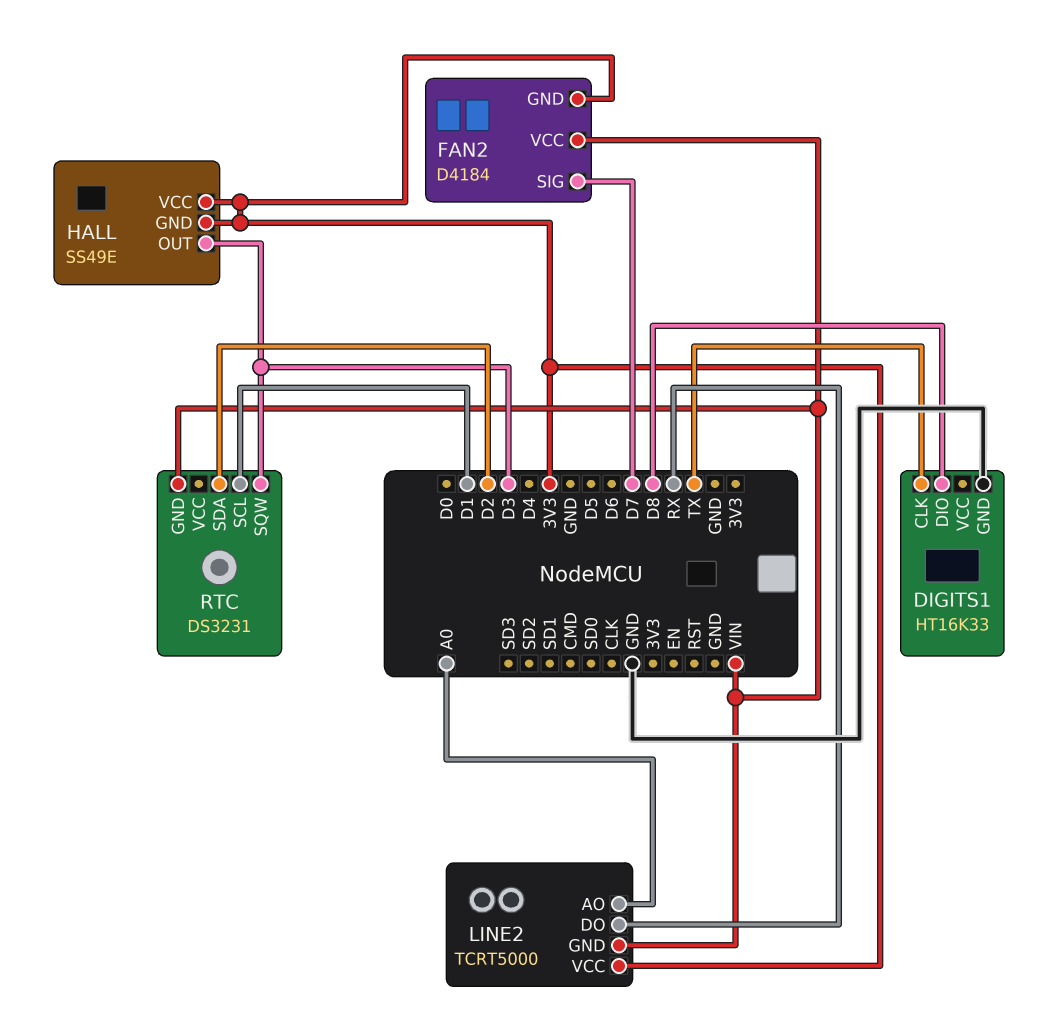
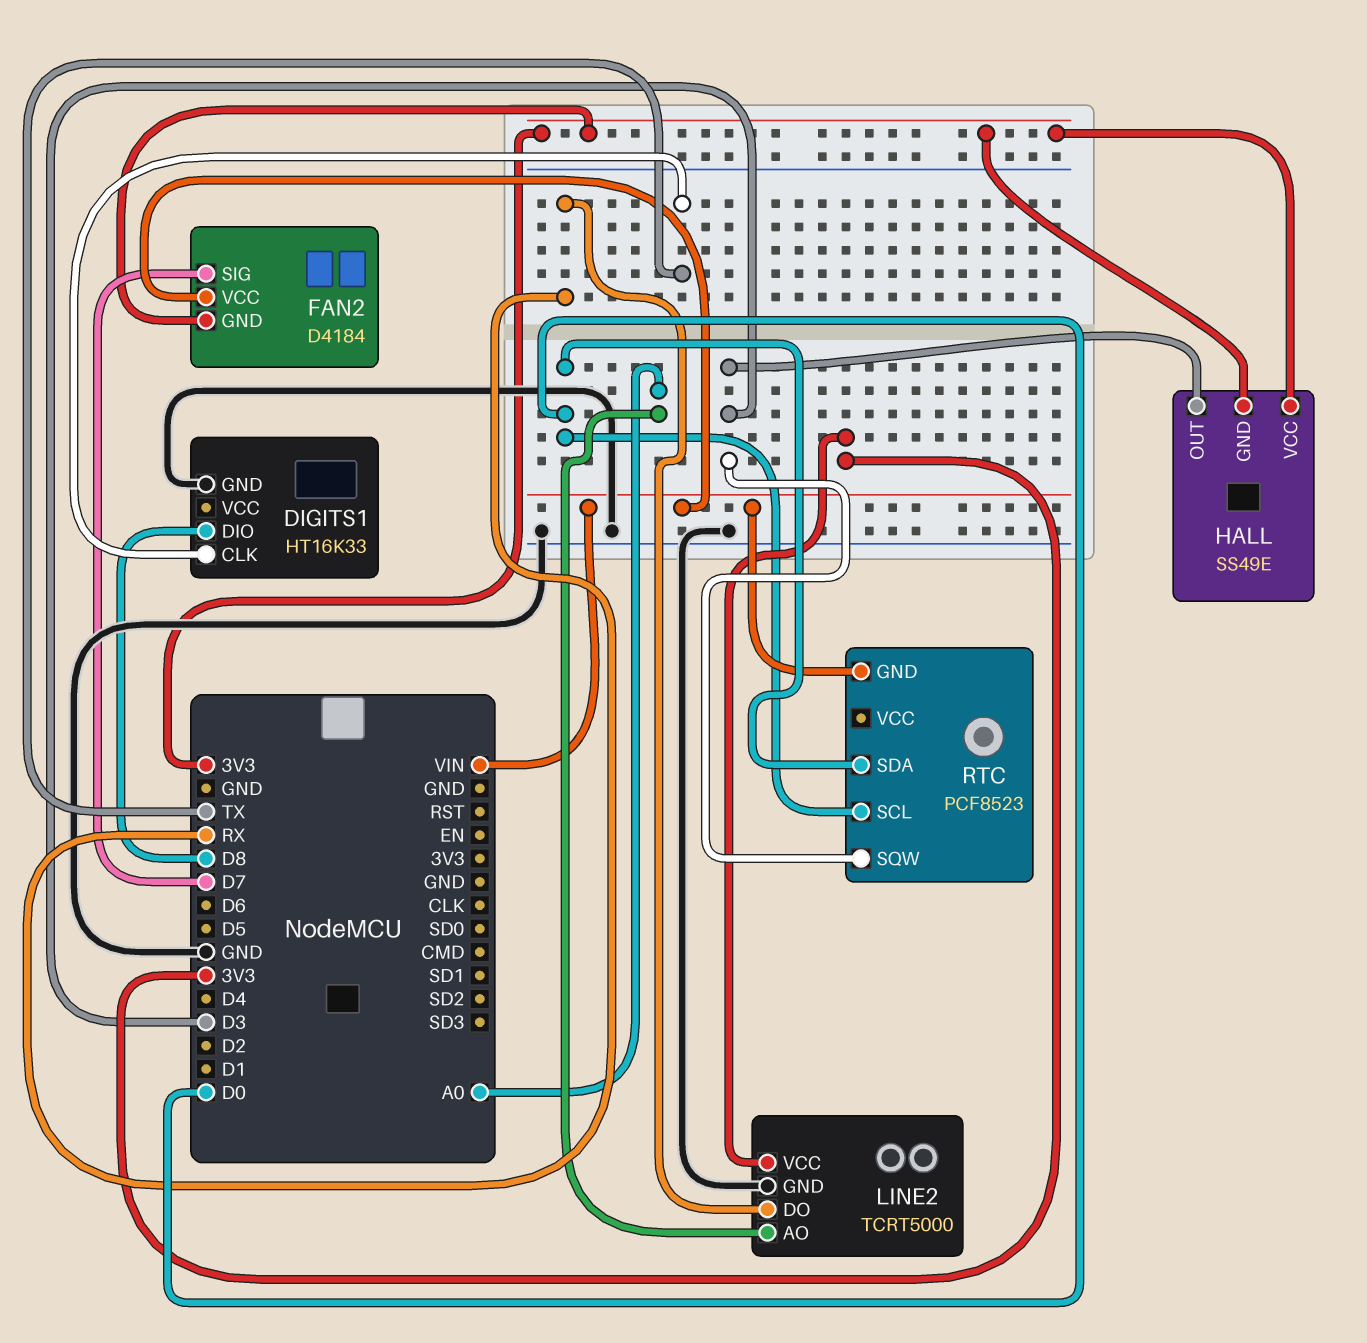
LINE2 pin GND: VIN -> GND
RTC: DS3231 -> PCF8523
RTC pin SCL: D1 -> D0
RTC pin SDA: D2 -> D0

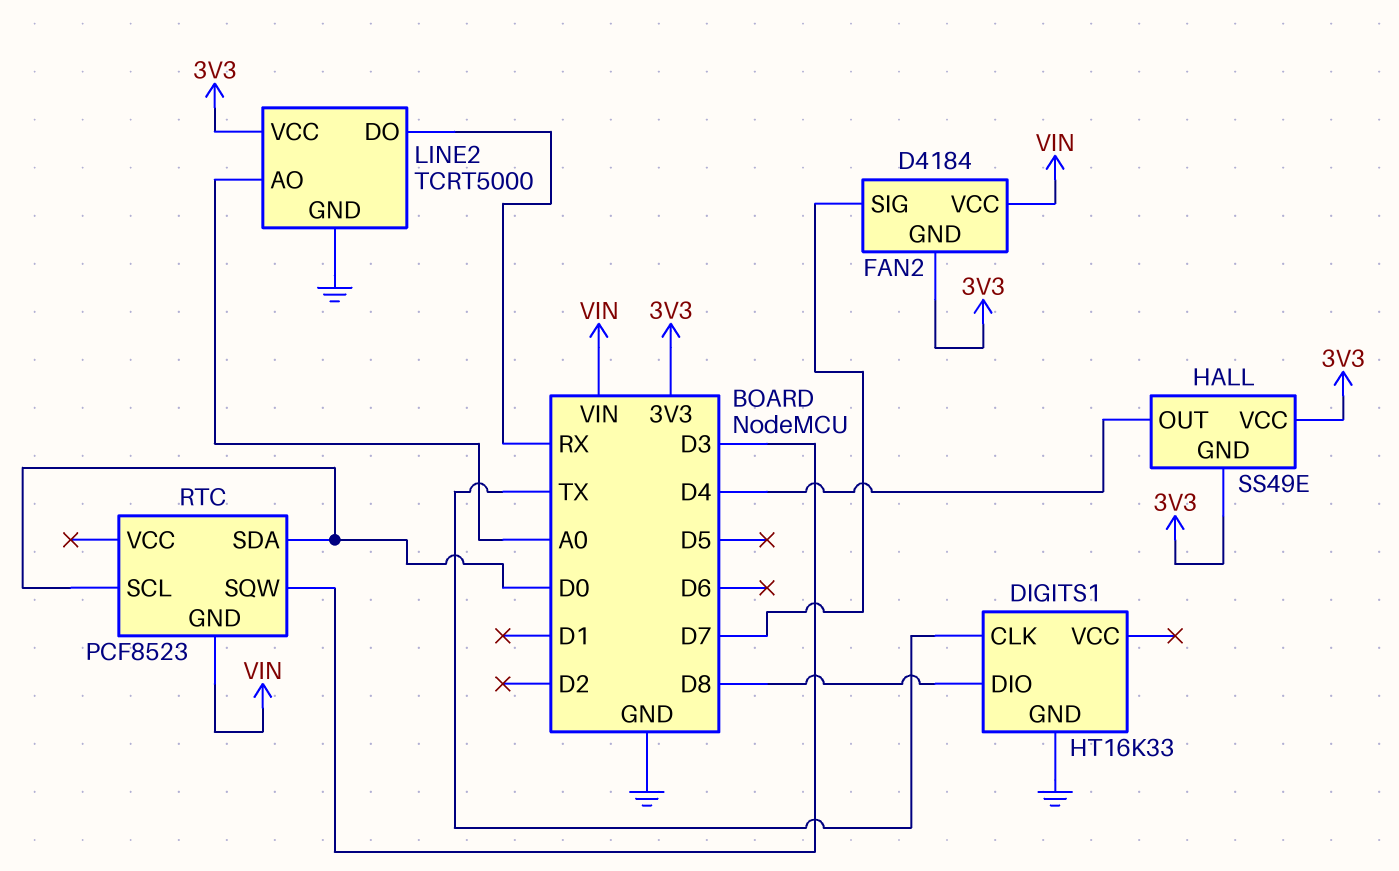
HALL pin OUT: D3 -> D4

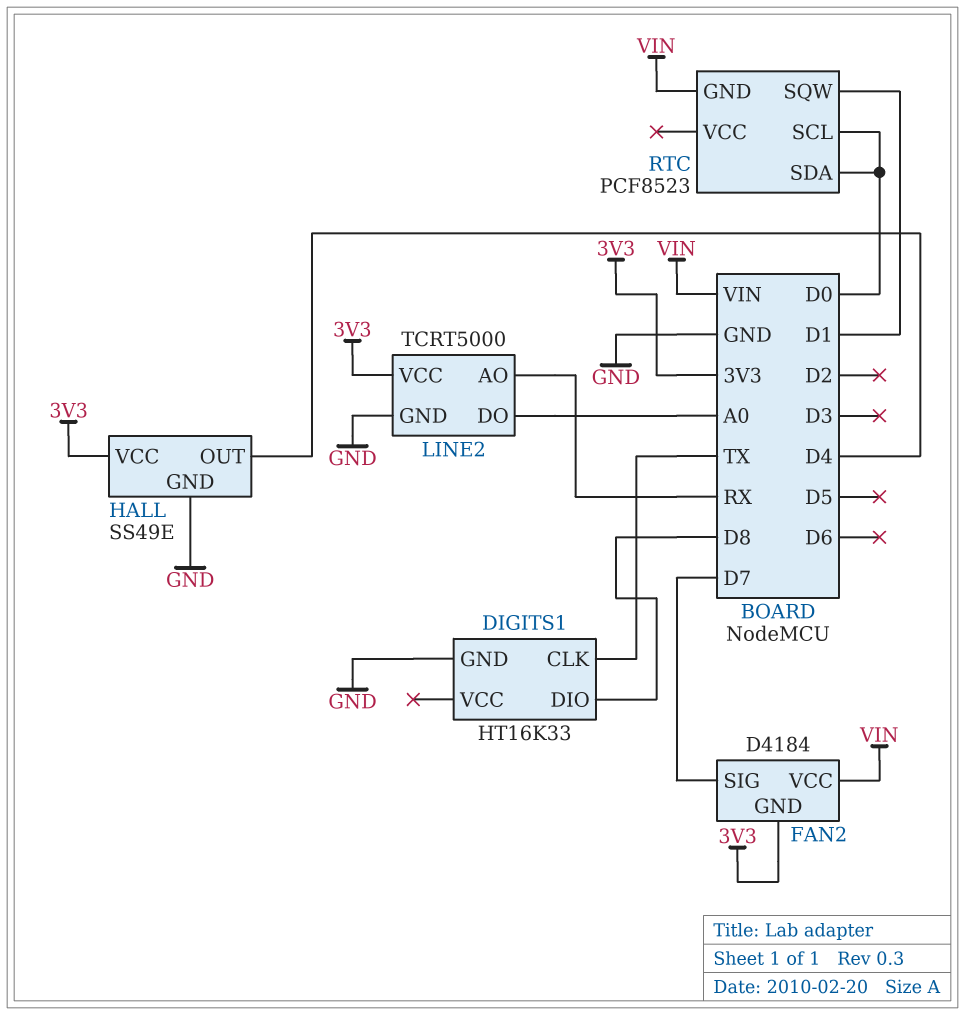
HALL pin GND: 3V3 -> GND
LINE2 pin AO: A0 -> RX
LINE2 pin DO: RX -> A0
RTC pin SQW: D3 -> D1

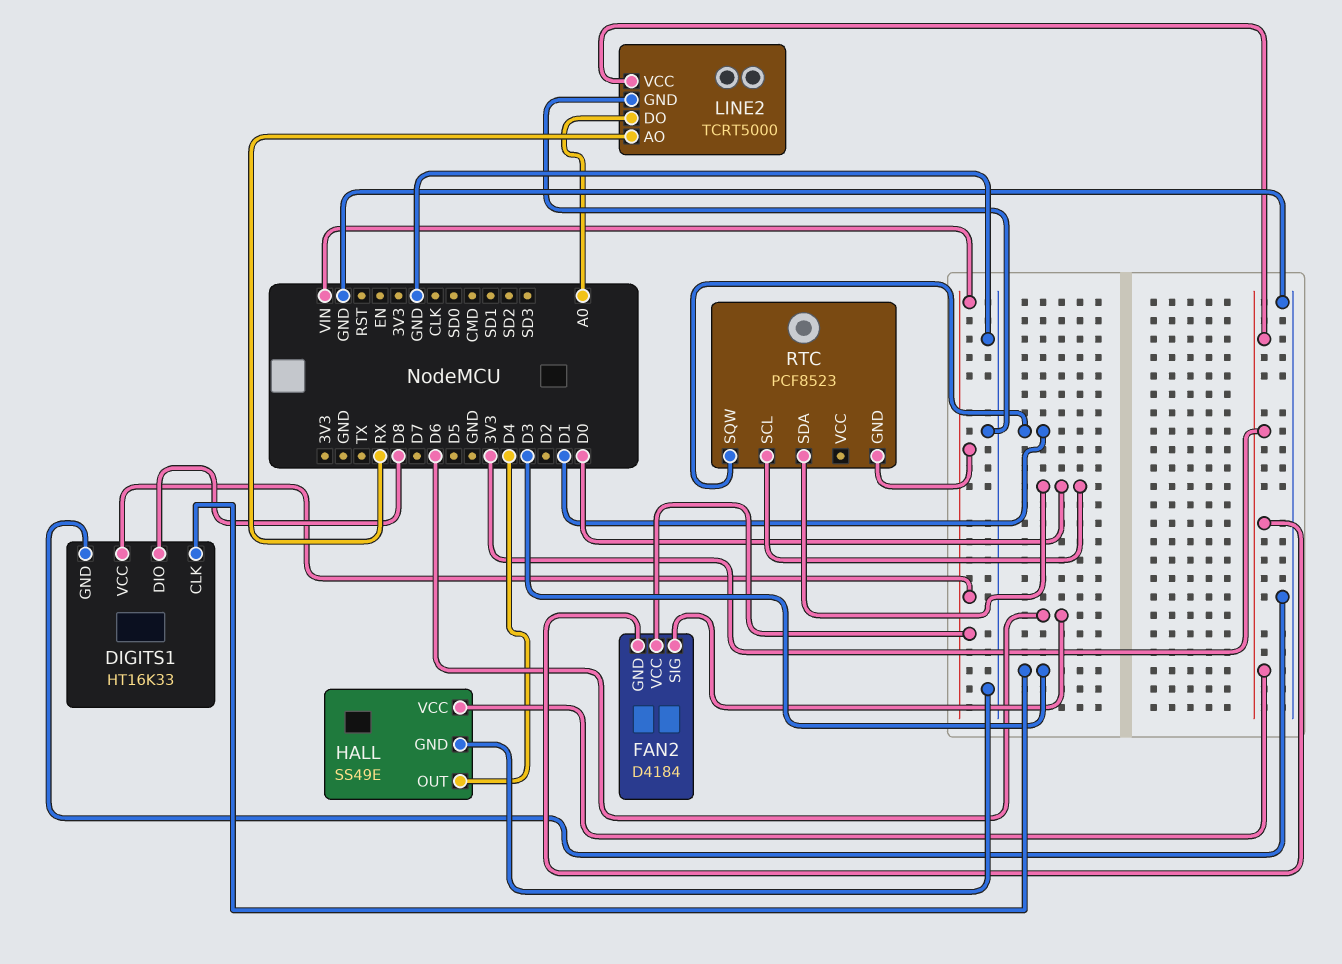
DIGITS1 pin CLK: TX -> D3
DIGITS1 pin VCC: none -> VIN
FAN2 pin SIG: D7 -> D6

